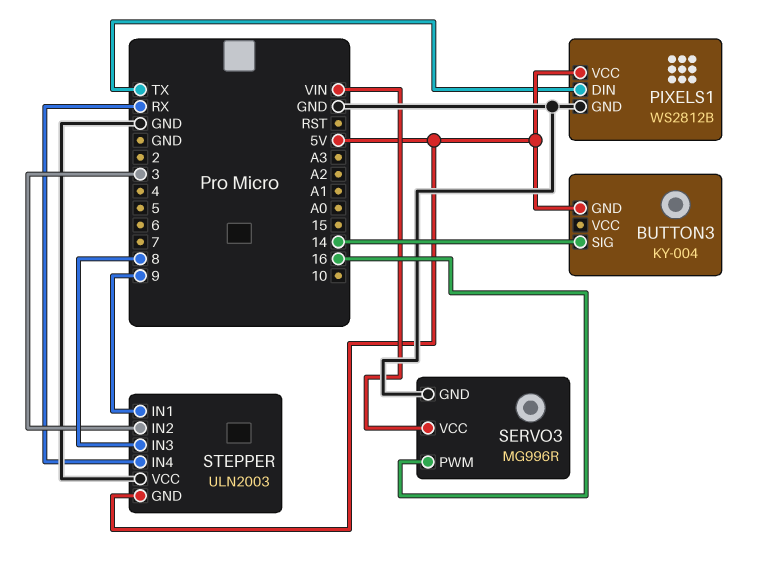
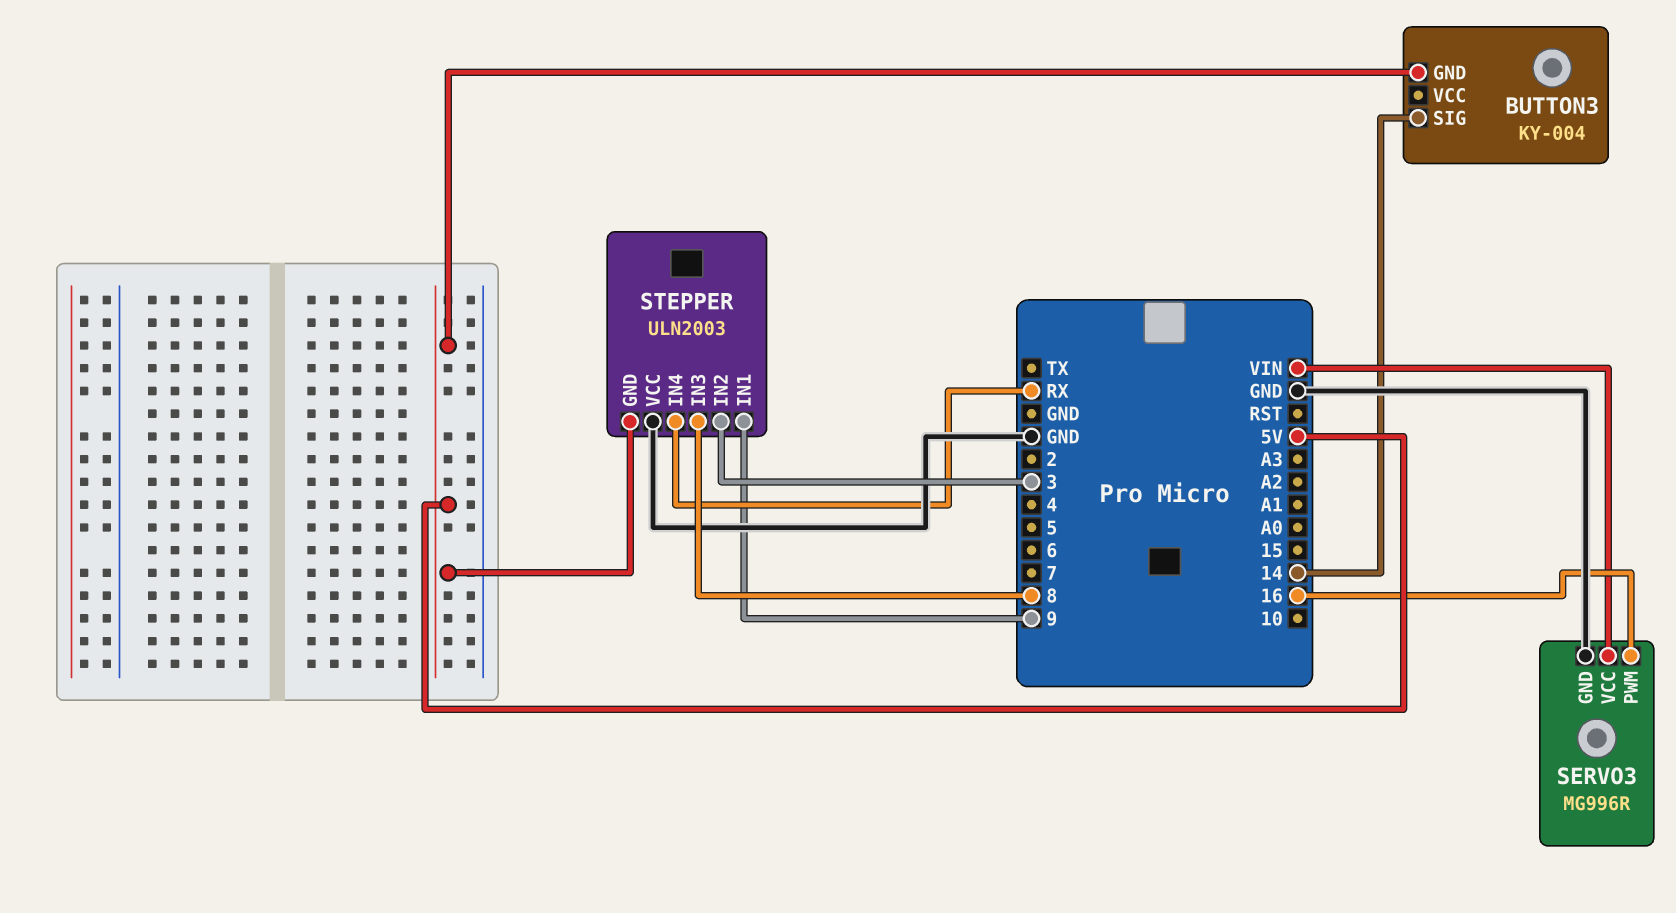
PIXELS1: WS2812B -> none
PIXELS1 pin DIN: TX -> none
PIXELS1 pin GND: GND -> none
PIXELS1 pin VCC: 5V -> none

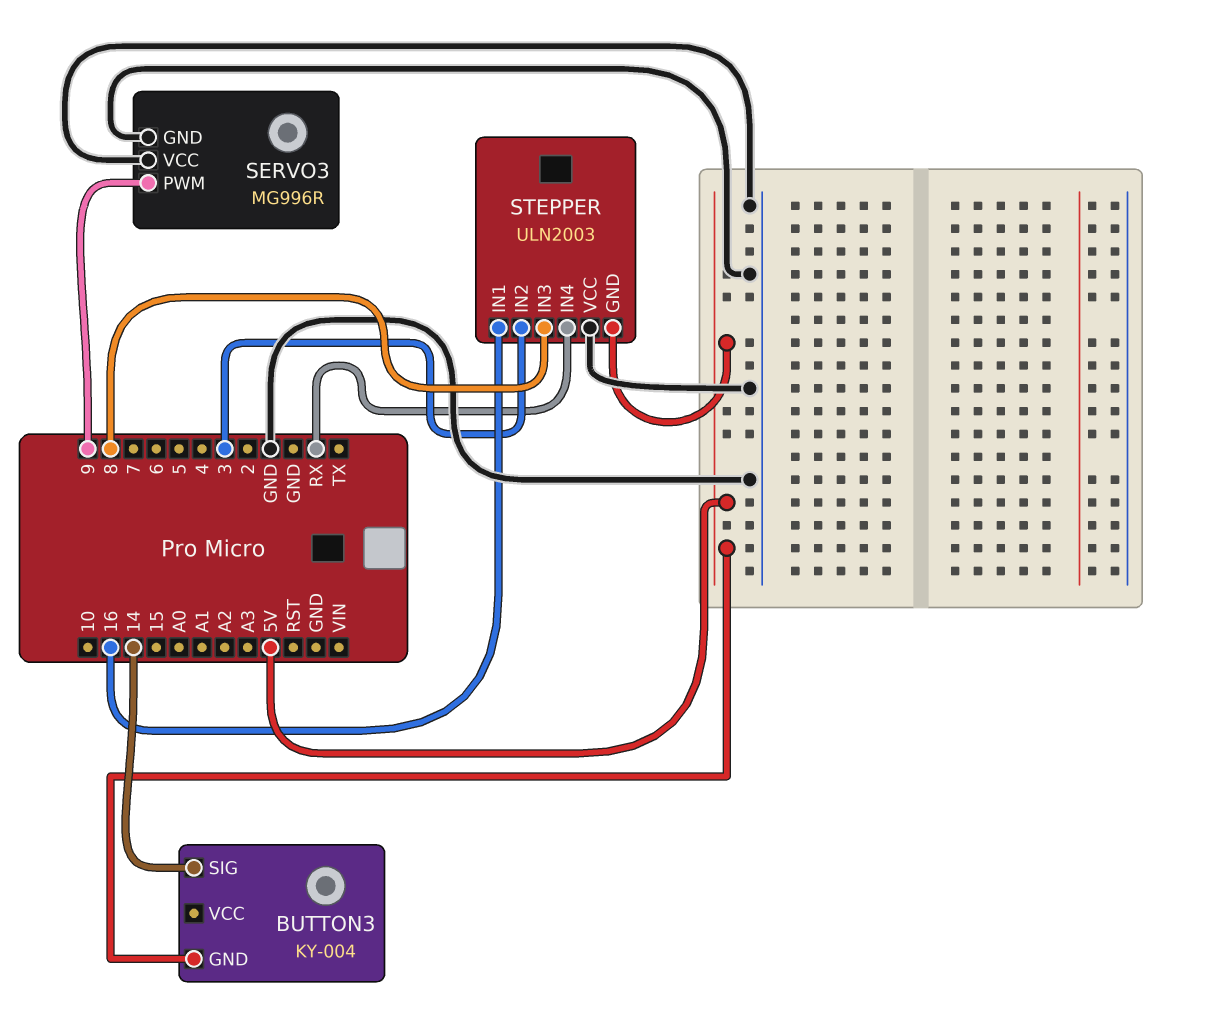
SERVO3 pin PWM: 16 -> 9
SERVO3 pin VCC: VIN -> GND
STEPPER pin IN1: 9 -> 16

